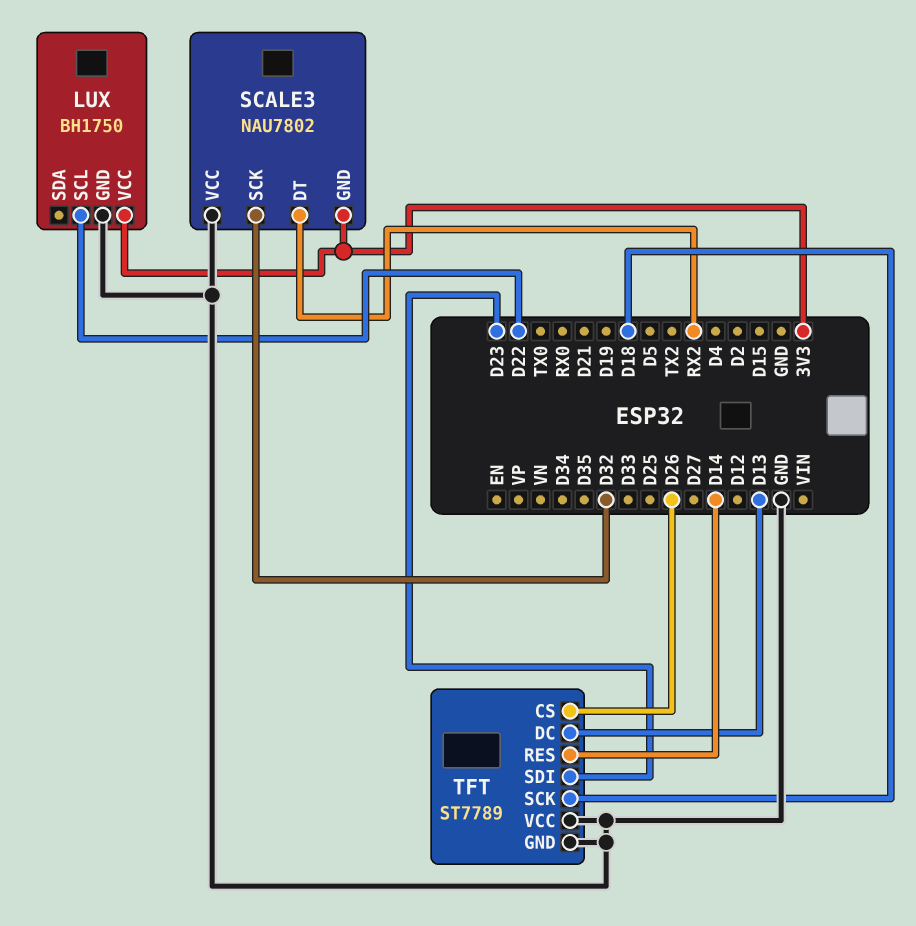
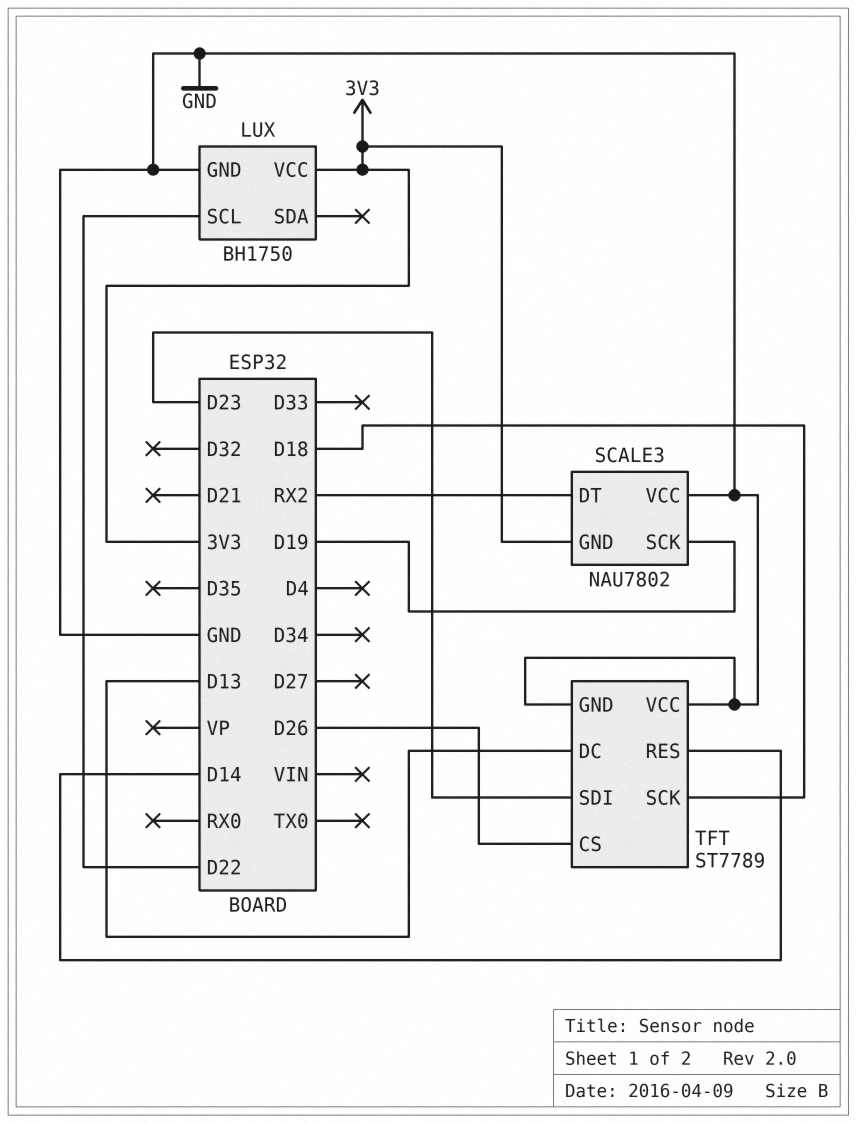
SCALE3 pin SCK: D32 -> D19

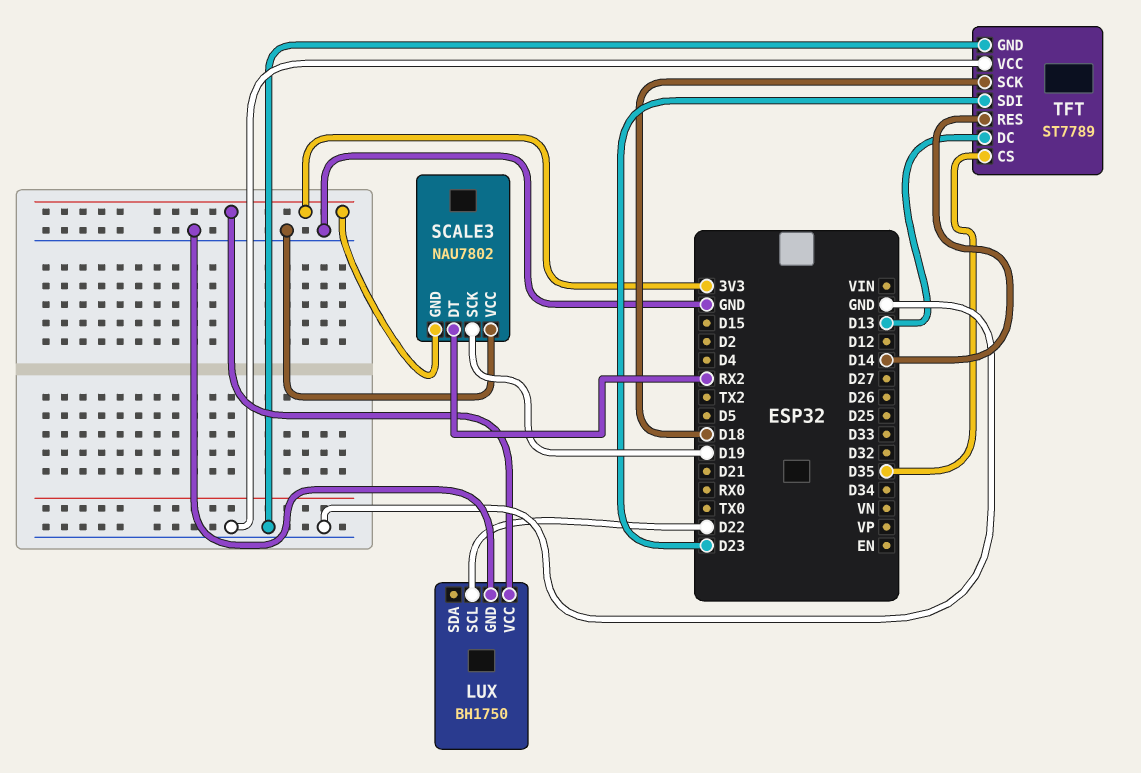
TFT pin CS: D26 -> D35

